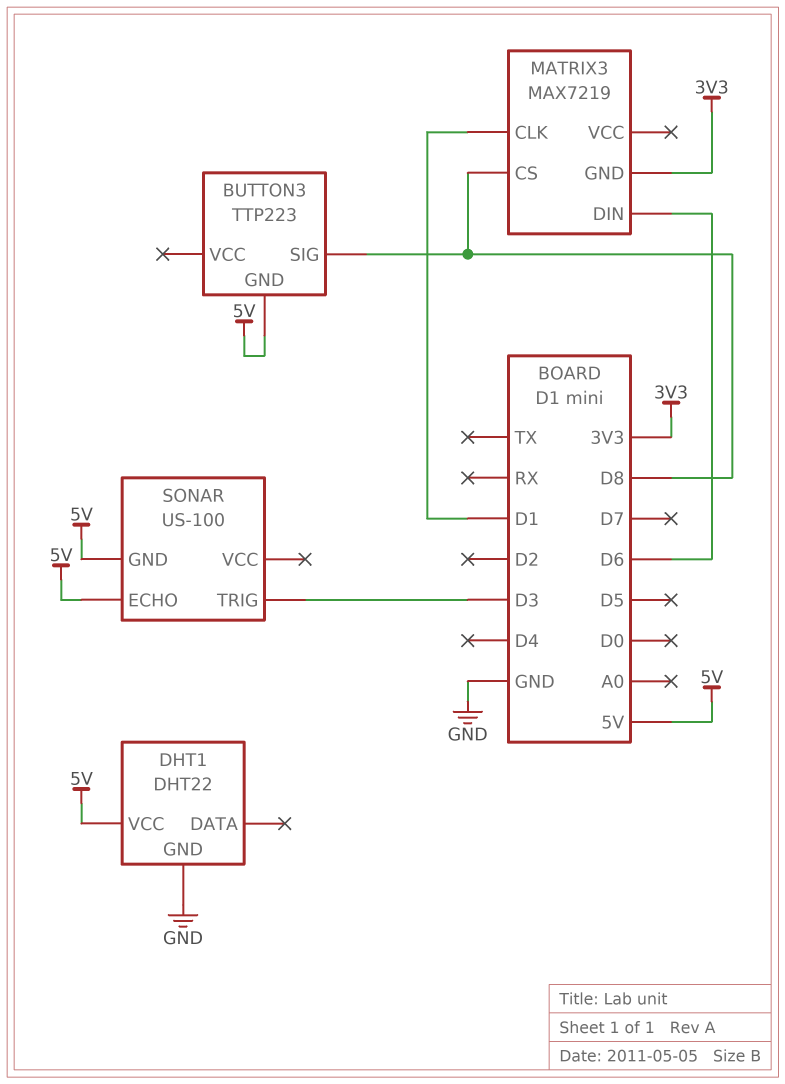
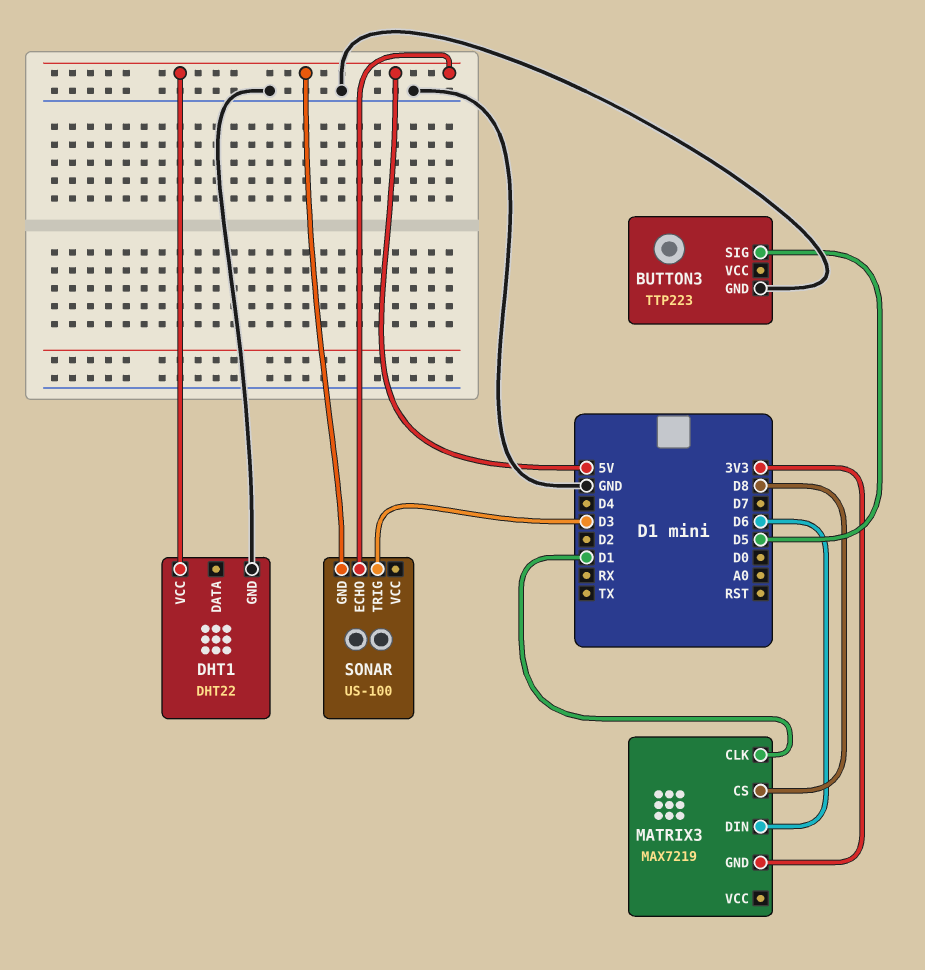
BUTTON3 pin GND: 5V -> GND
BUTTON3 pin SIG: D8 -> D5

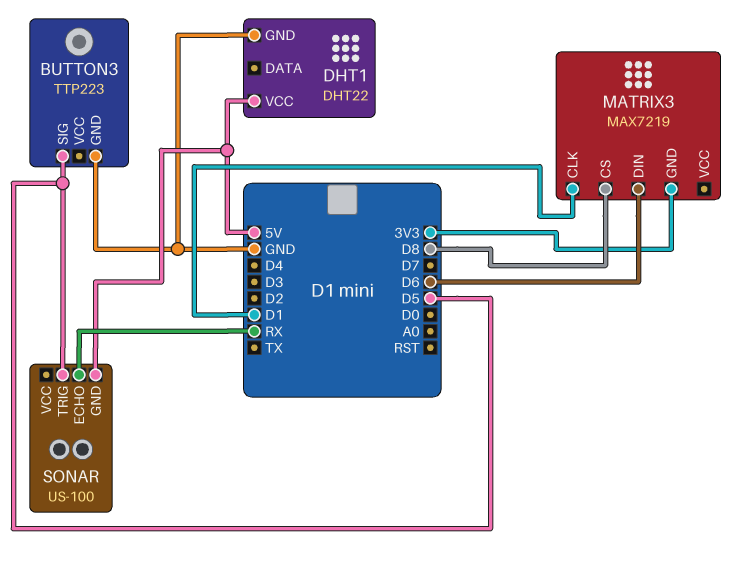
SONAR pin ECHO: 5V -> RX
SONAR pin TRIG: D3 -> D5

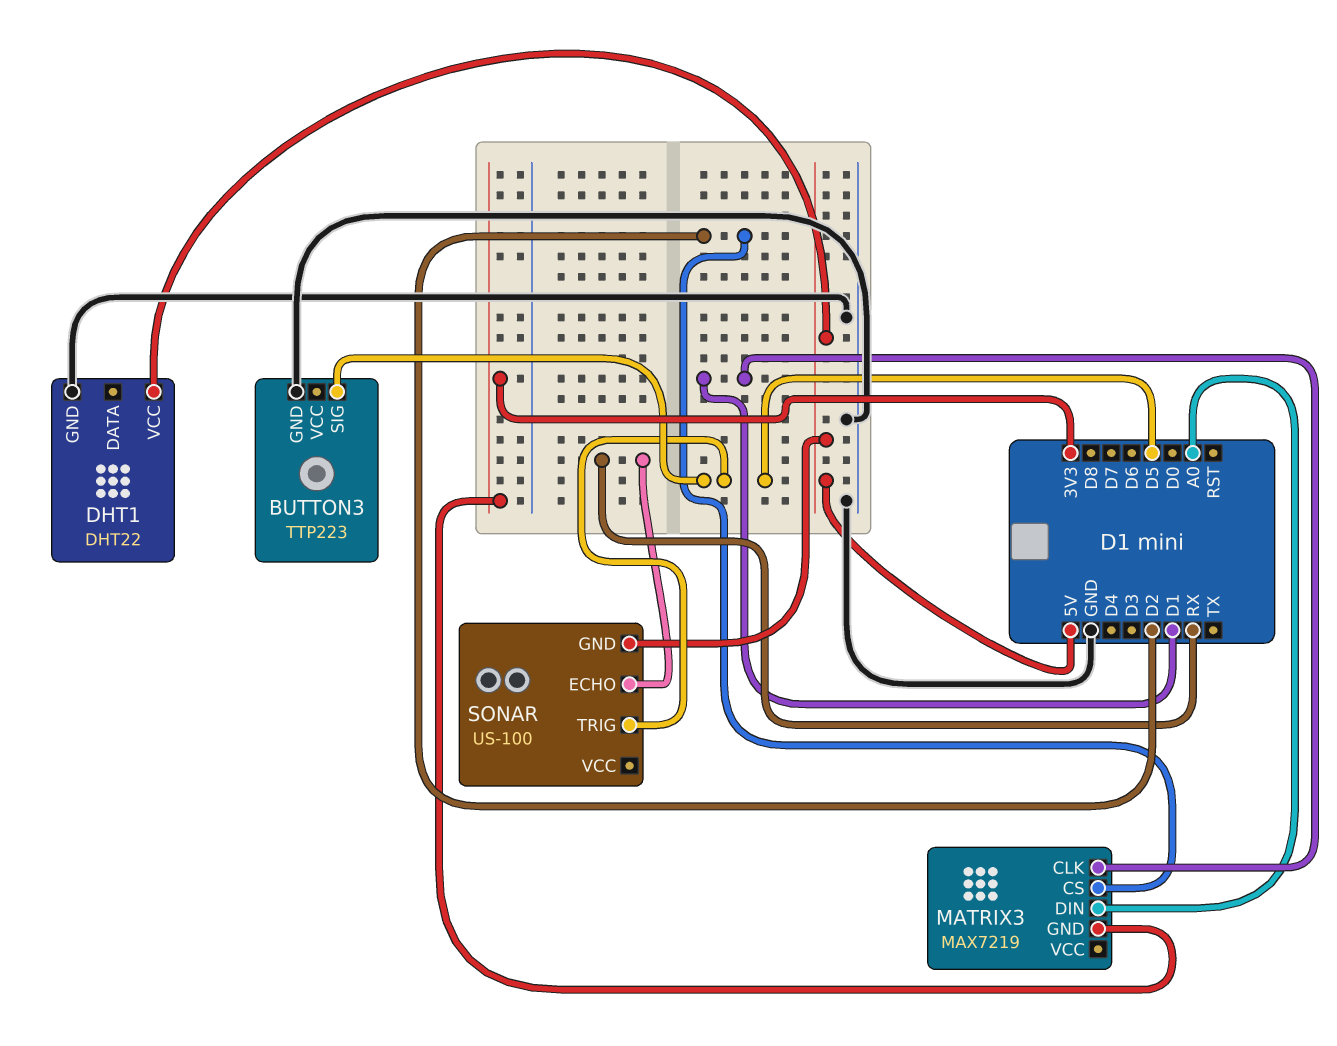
MATRIX3 pin CS: D8 -> D2
MATRIX3 pin DIN: D6 -> A0

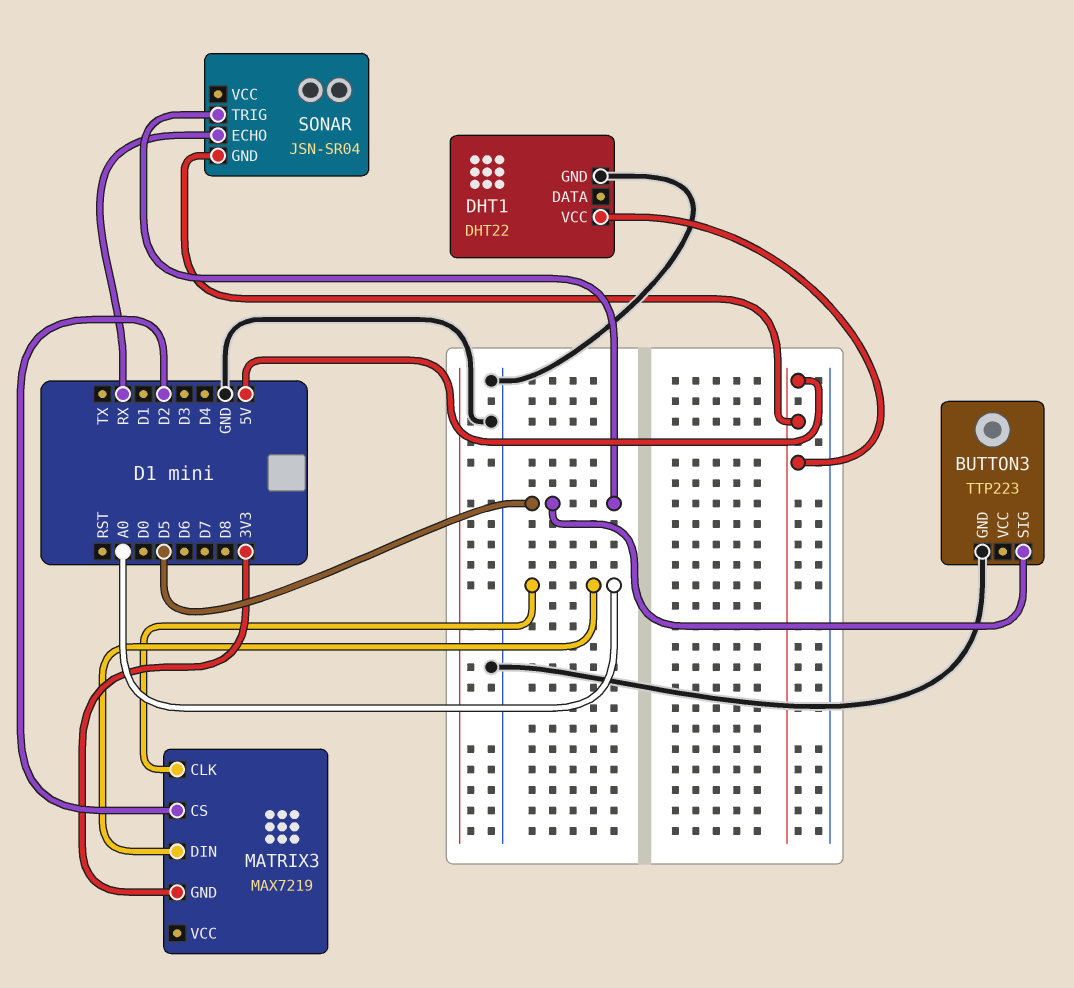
MATRIX3 pin CLK: D1 -> A0
SONAR: US-100 -> JSN-SR04

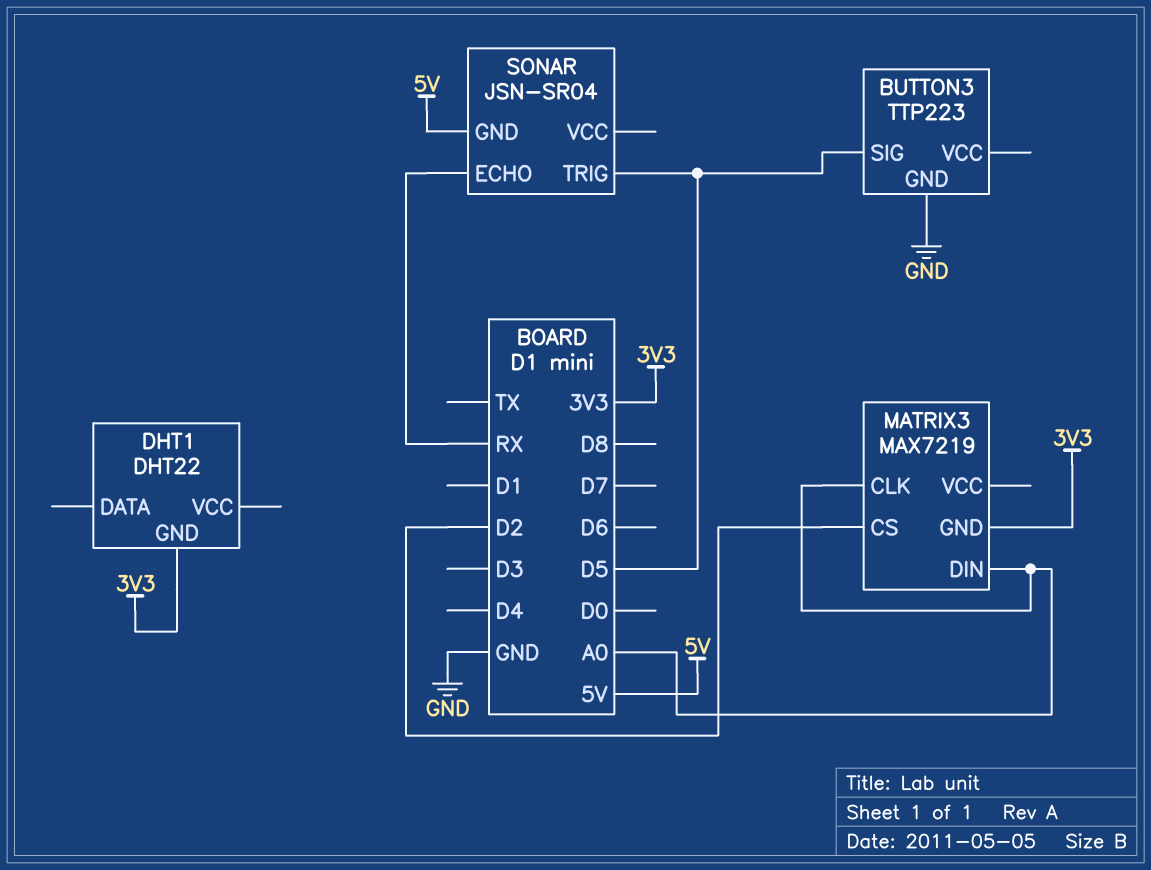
DHT1 pin GND: GND -> 3V3
DHT1 pin VCC: 5V -> none

